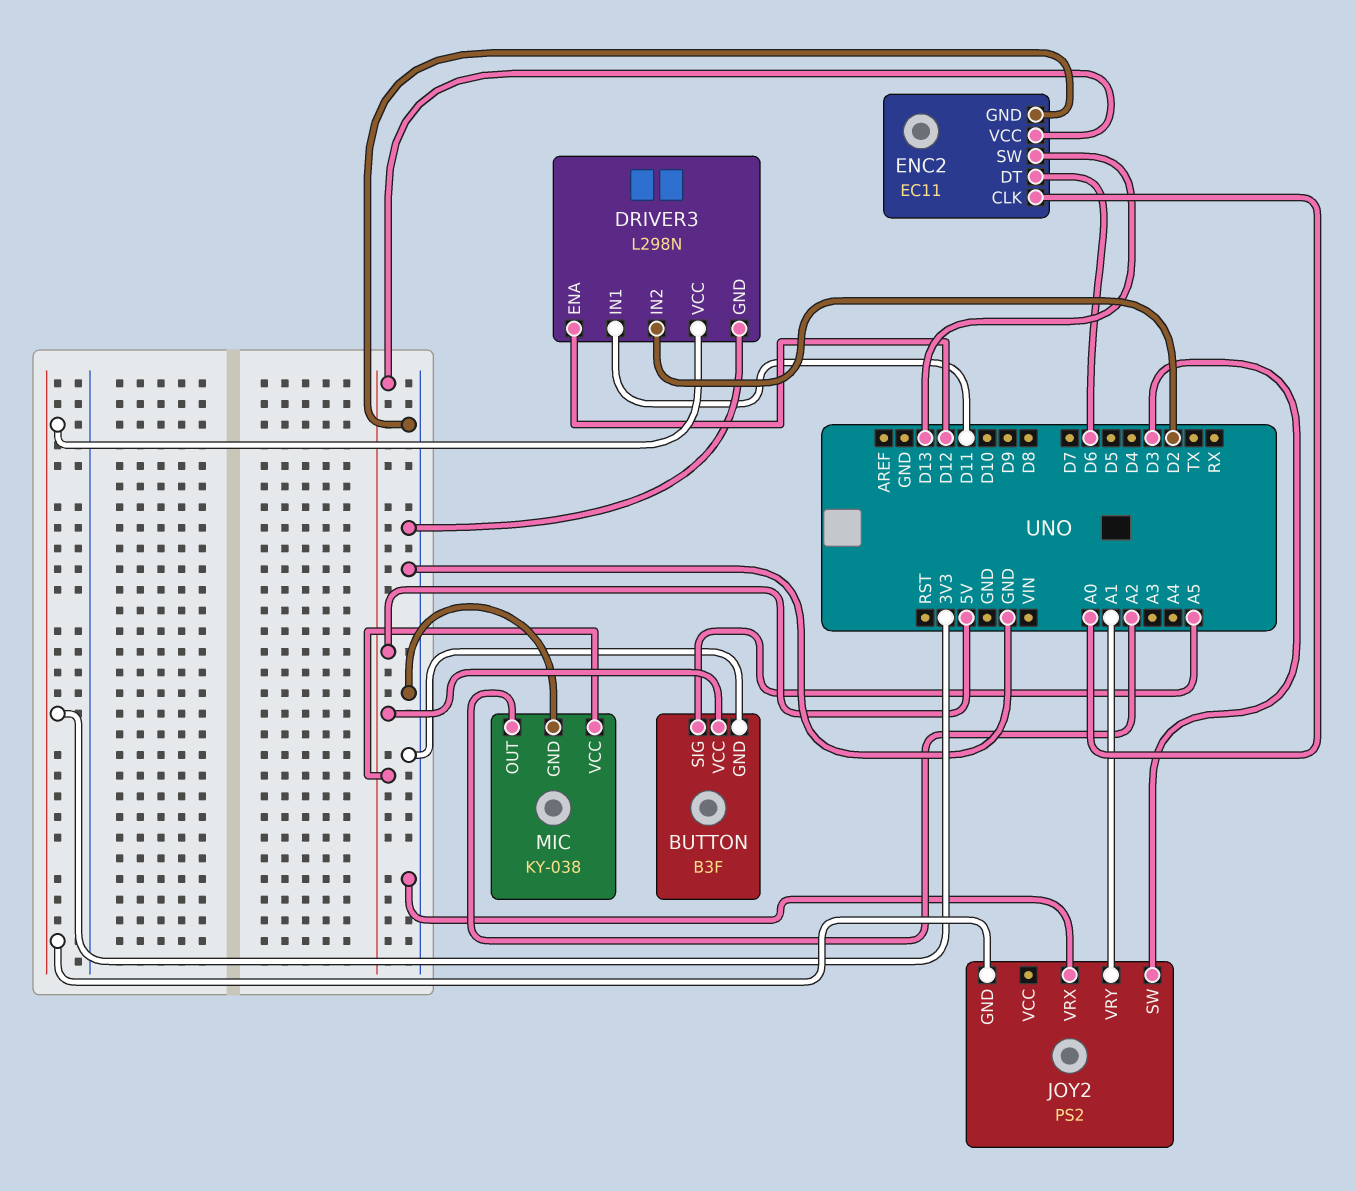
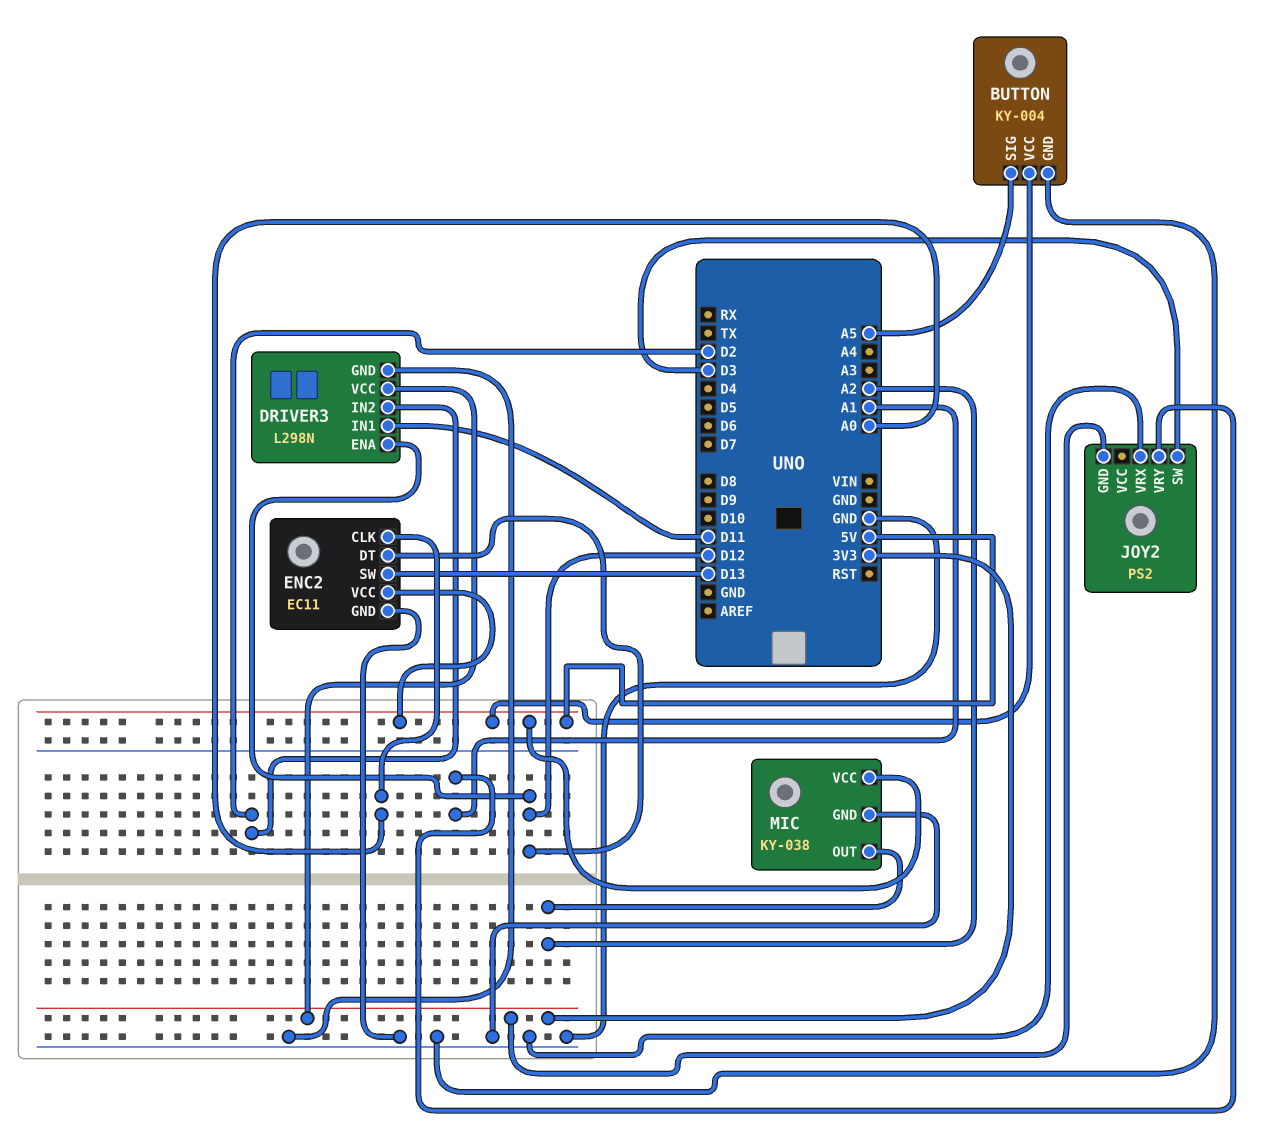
BUTTON: B3F -> KY-004
ENC2 pin DT: D6 -> D12

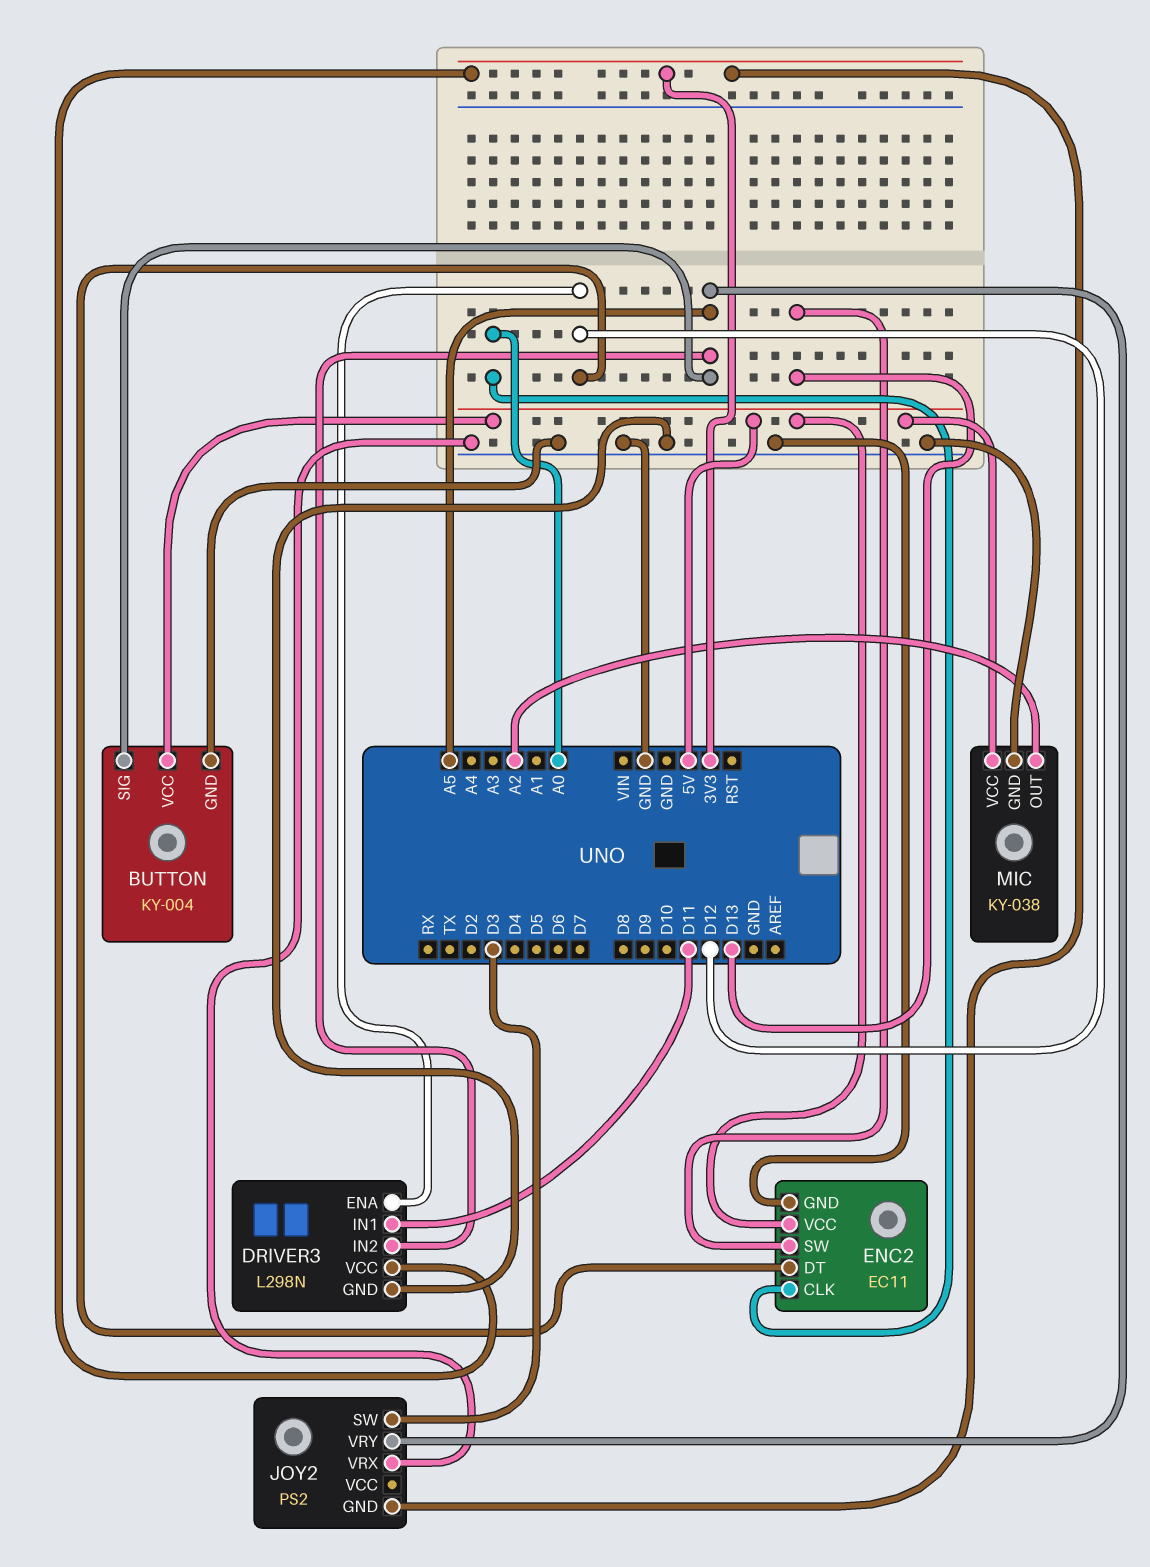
DRIVER3 pin IN2: D2 -> A5
JOY2 pin VRY: A1 -> A5

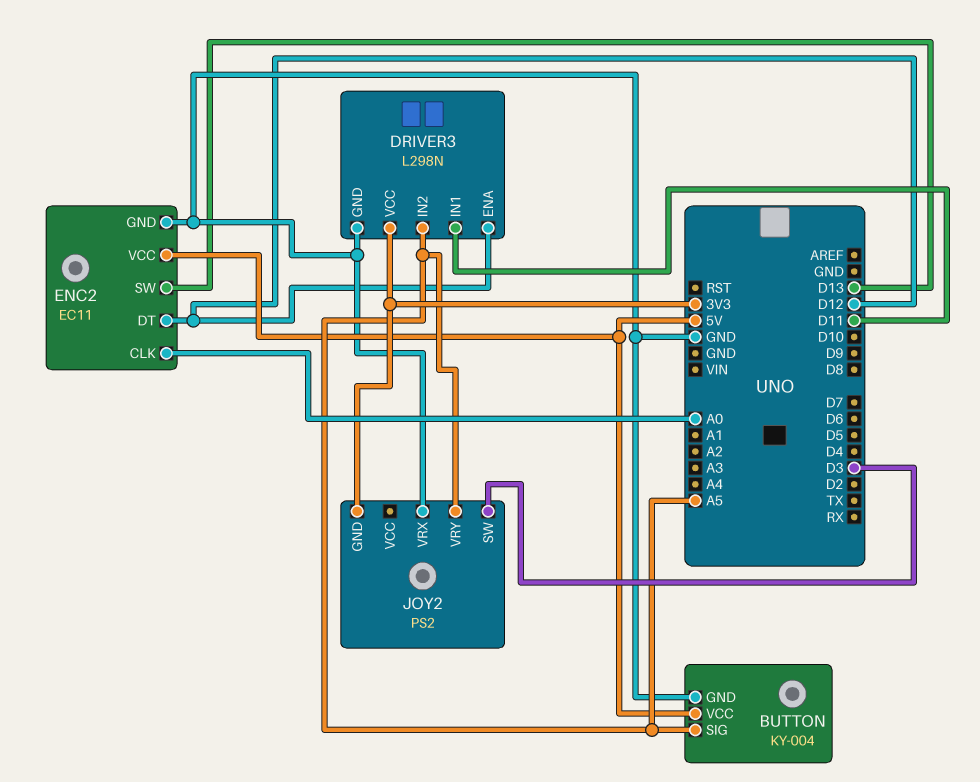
MIC: KY-038 -> none
MIC pin GND: GND -> none
MIC pin OUT: A2 -> none
MIC pin VCC: 5V -> none

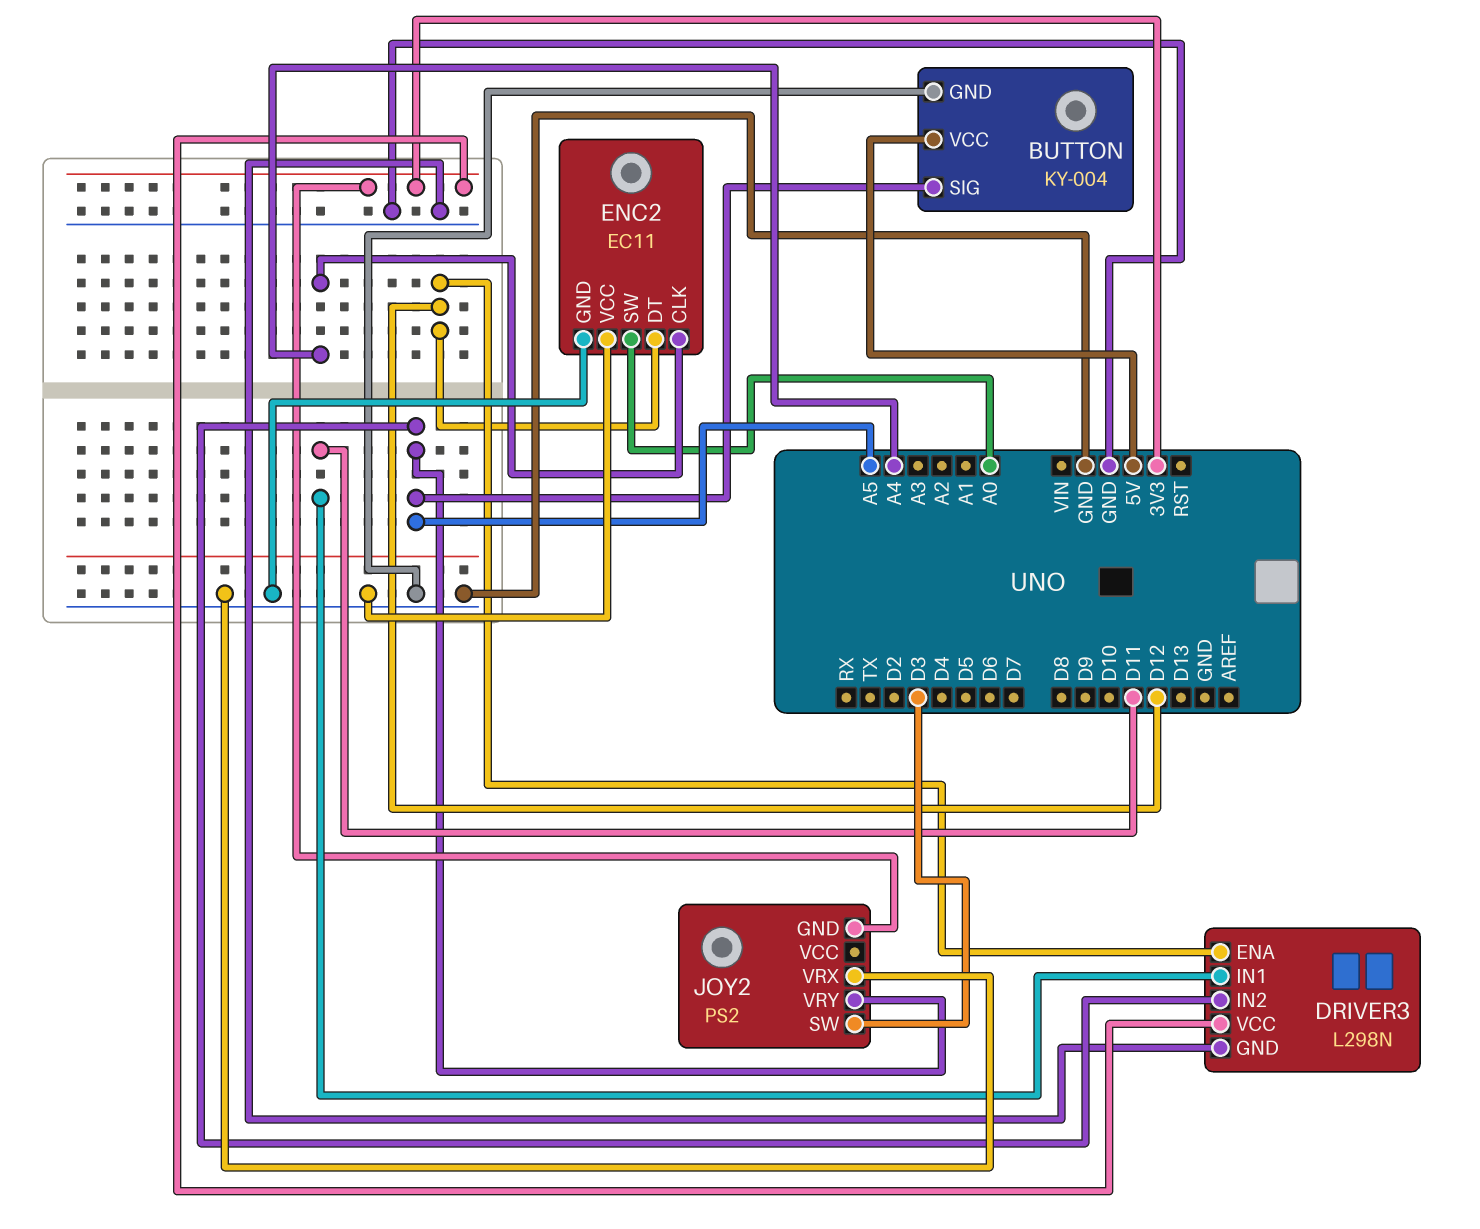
ENC2 pin CLK: A0 -> A4
ENC2 pin SW: D13 -> A0
ENC2 pin VCC: 5V -> GND

